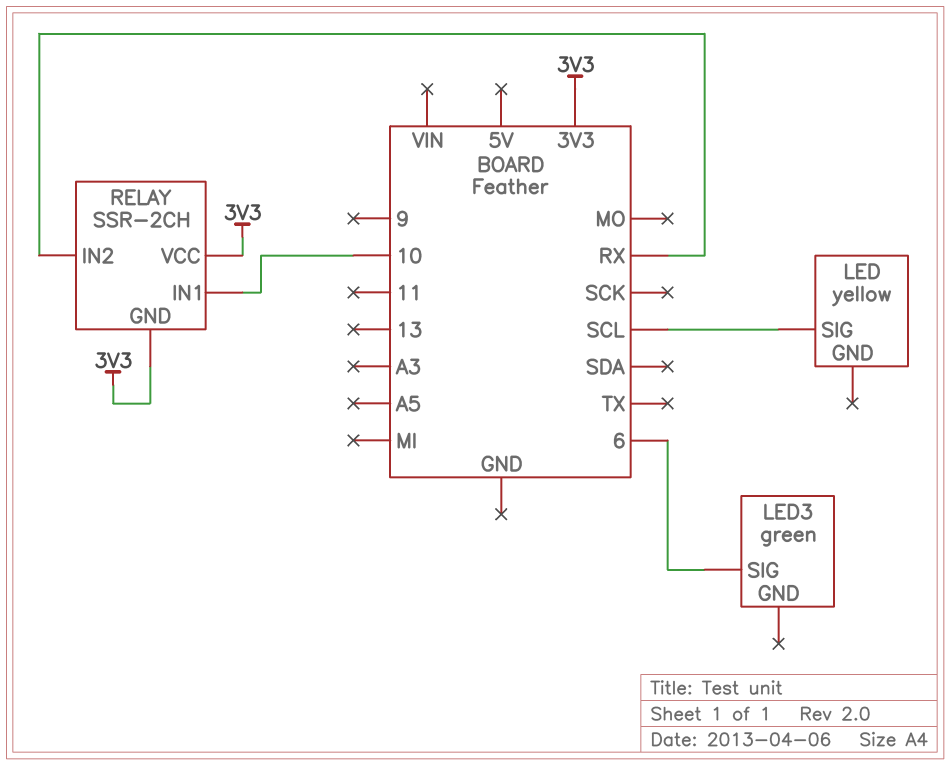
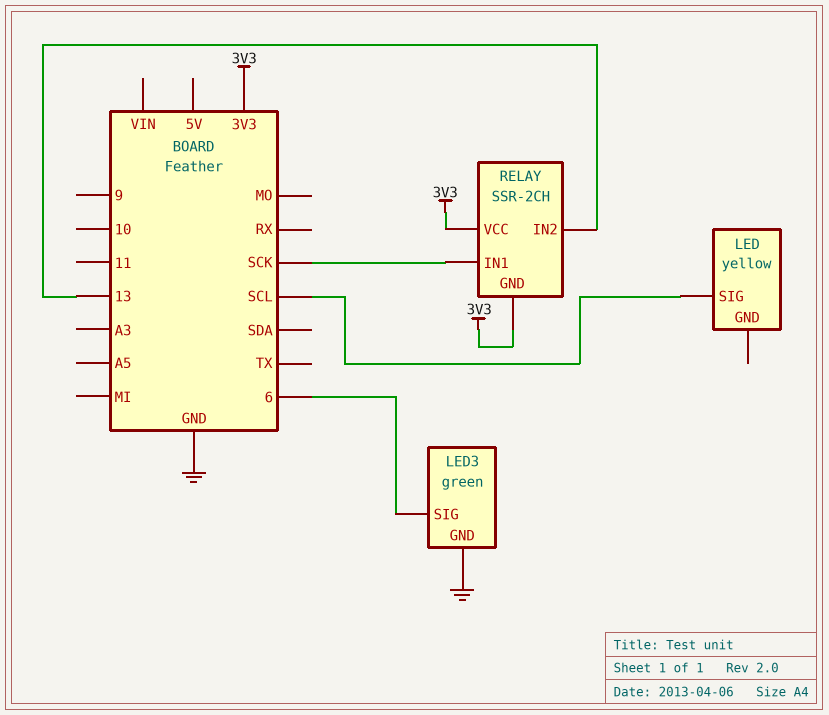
LED3 pin GND: none -> GND
RELAY pin IN1: 10 -> SCK
RELAY pin IN2: RX -> 13

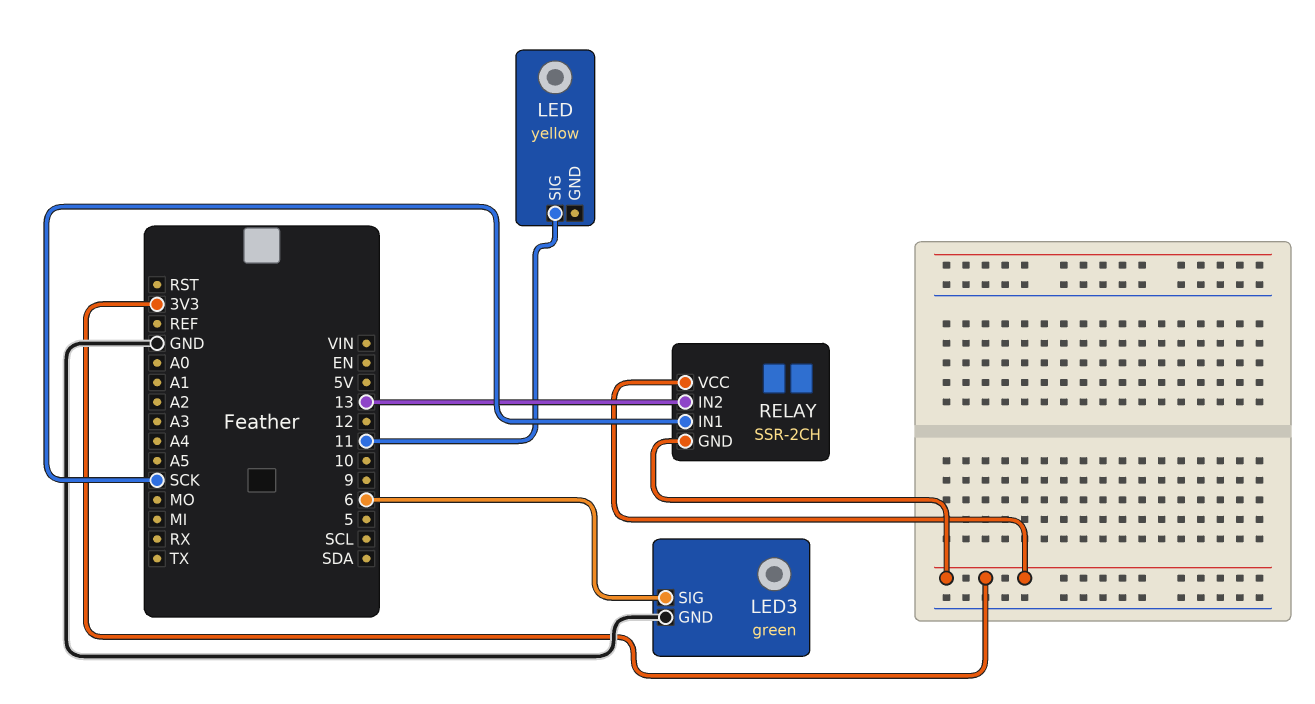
LED pin SIG: SCL -> 11

